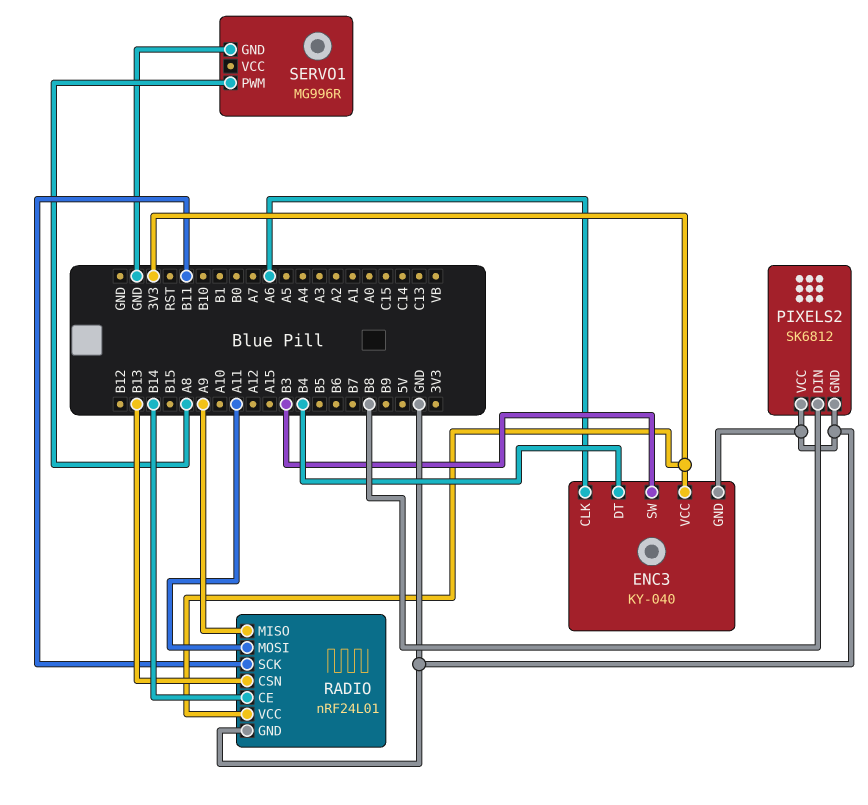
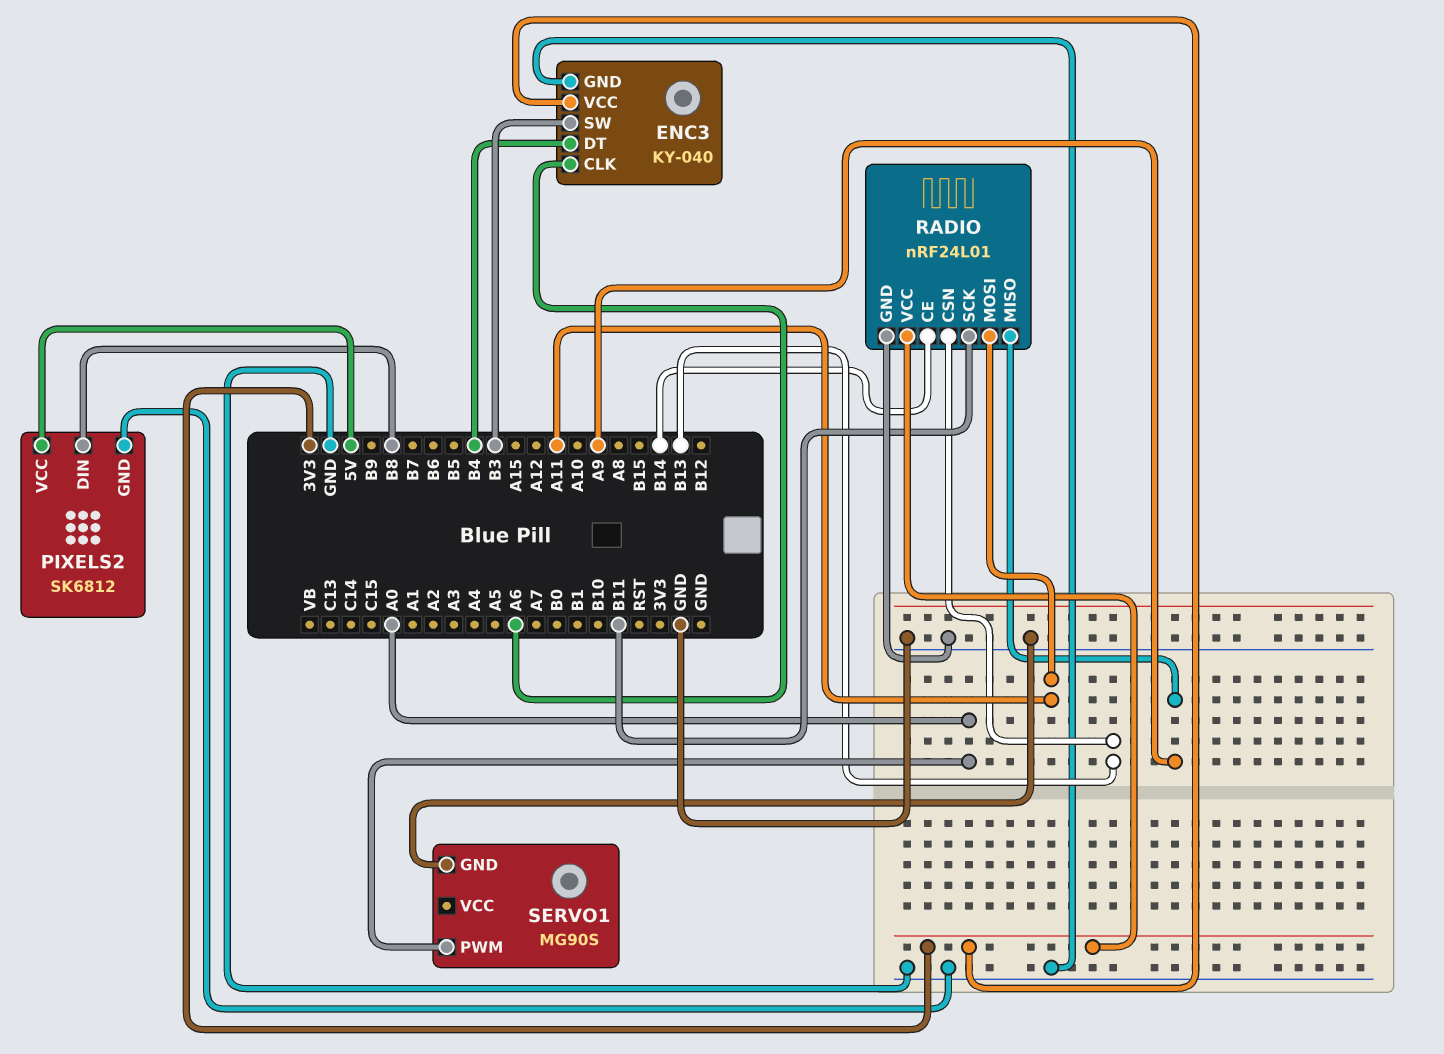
PIXELS2 pin VCC: GND -> 5V
SERVO1: MG996R -> MG90S
SERVO1 pin PWM: A8 -> A0

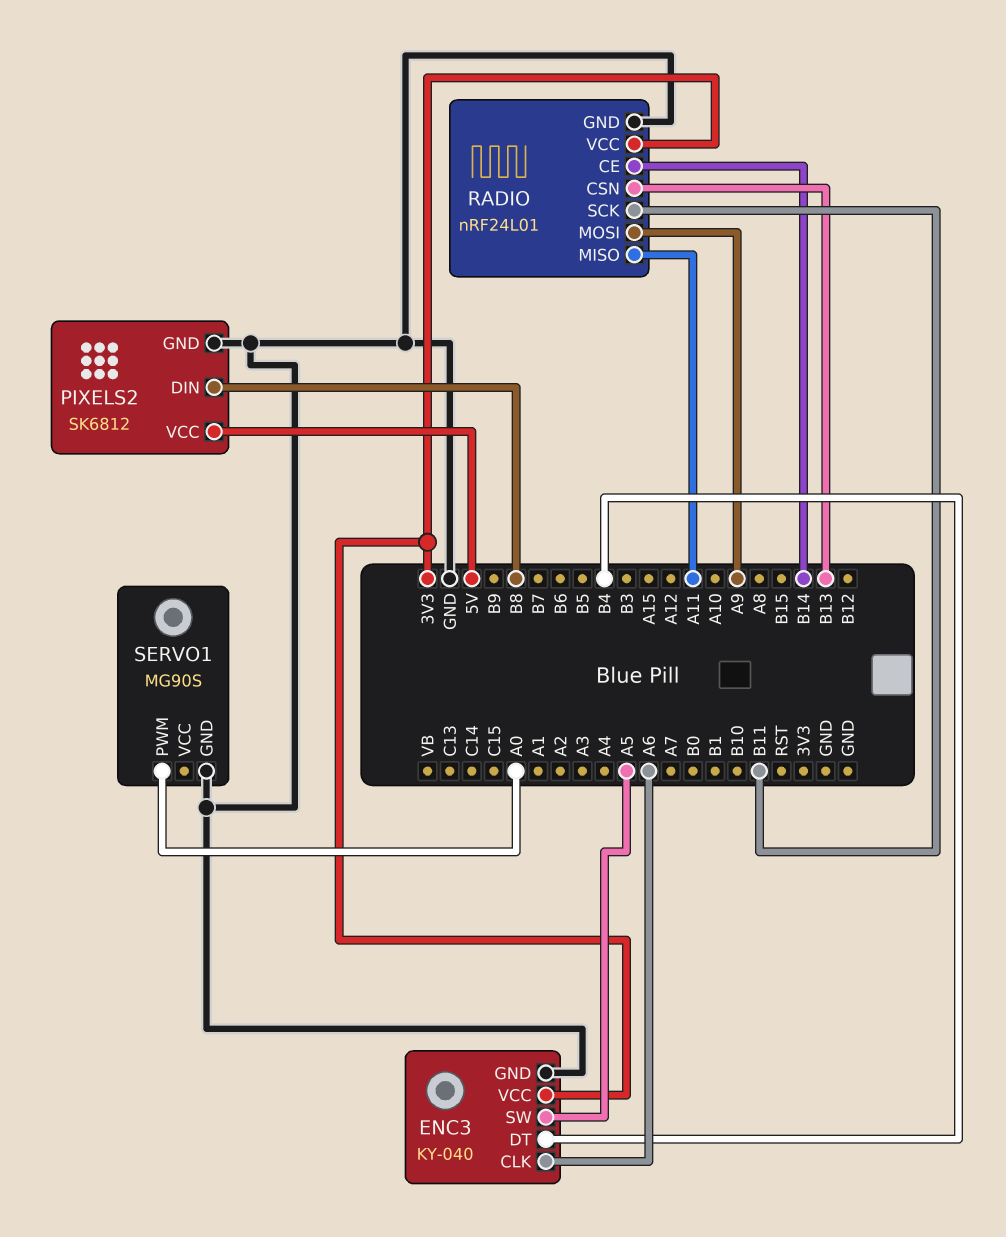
ENC3 pin SW: B3 -> A5
RADIO pin MISO: A9 -> A11
RADIO pin MOSI: A11 -> A9

